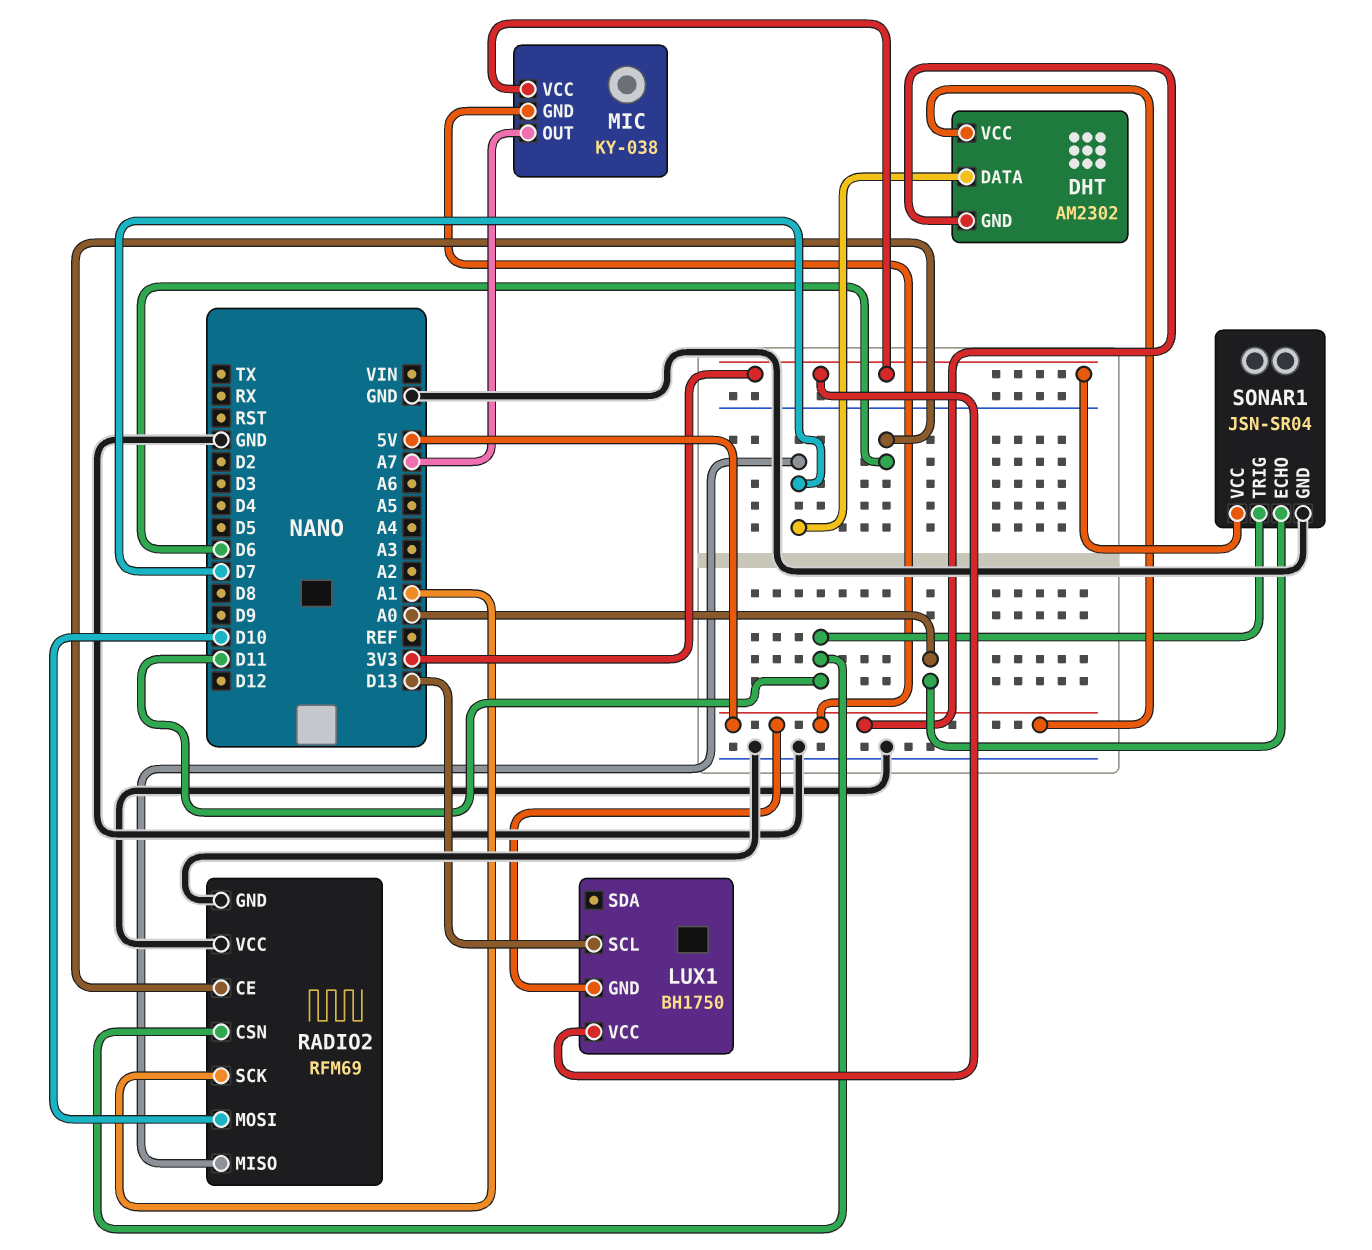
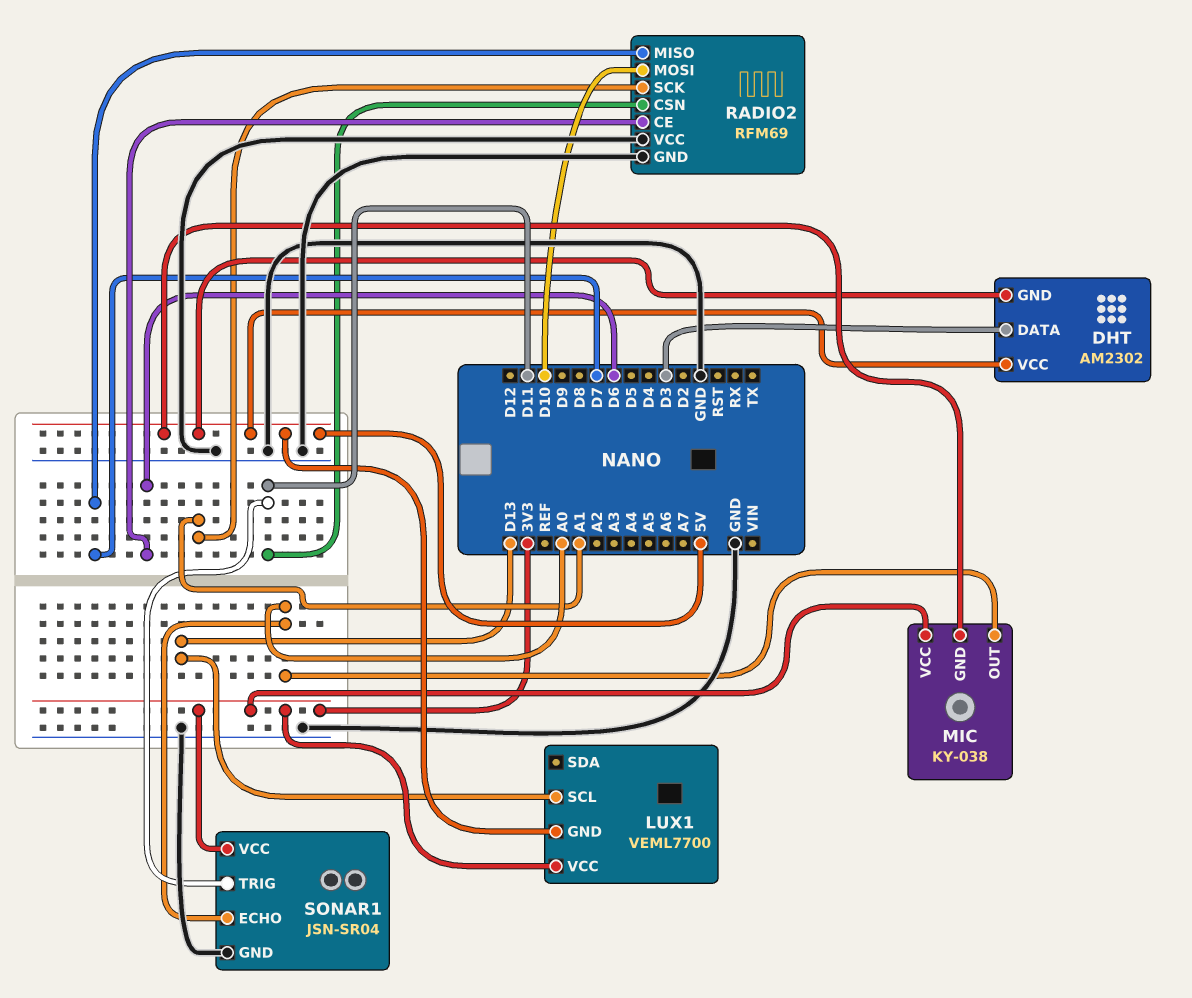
DHT pin DATA: D7 -> D3
LUX1: BH1750 -> VEML7700
MIC pin OUT: A7 -> A0

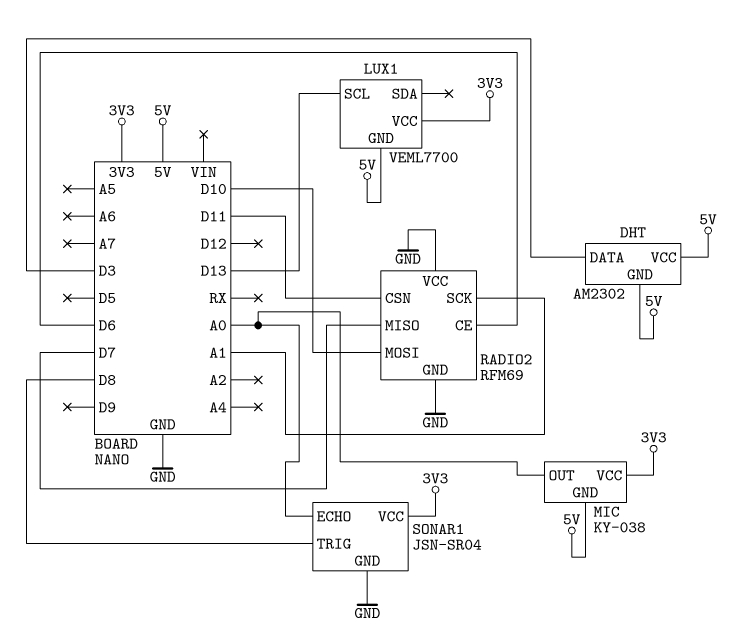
SONAR1 pin TRIG: D11 -> D8

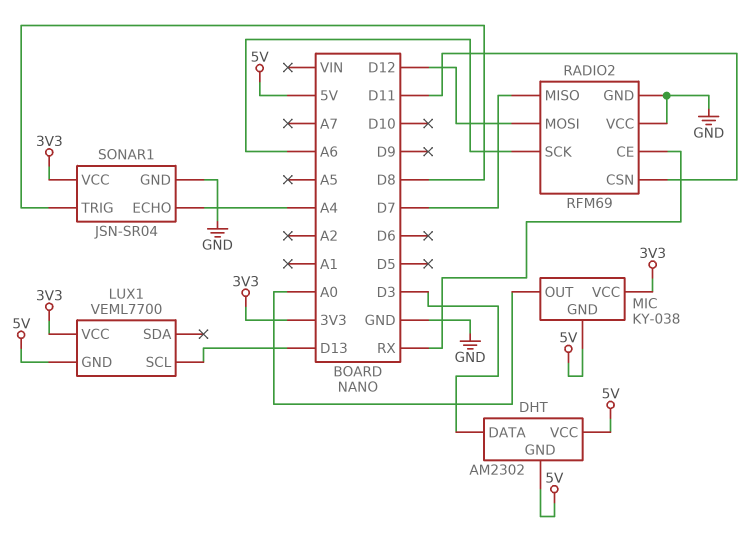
RADIO2 pin CE: D6 -> RX
RADIO2 pin MOSI: D10 -> D12
RADIO2 pin SCK: A1 -> A6
SONAR1 pin ECHO: A0 -> A4

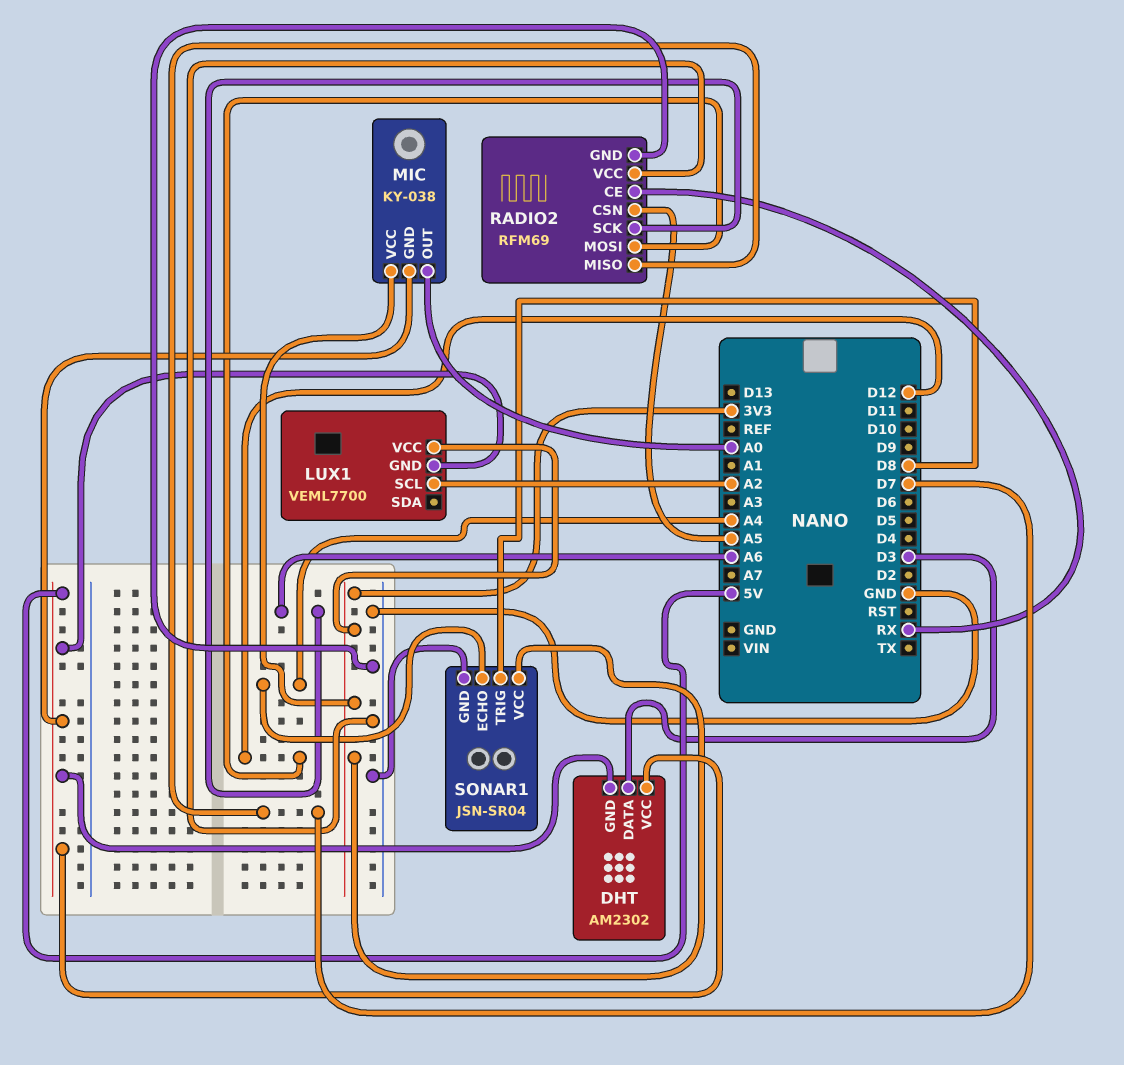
LUX1 pin SCL: D13 -> A2
RADIO2 pin CSN: D11 -> A5

